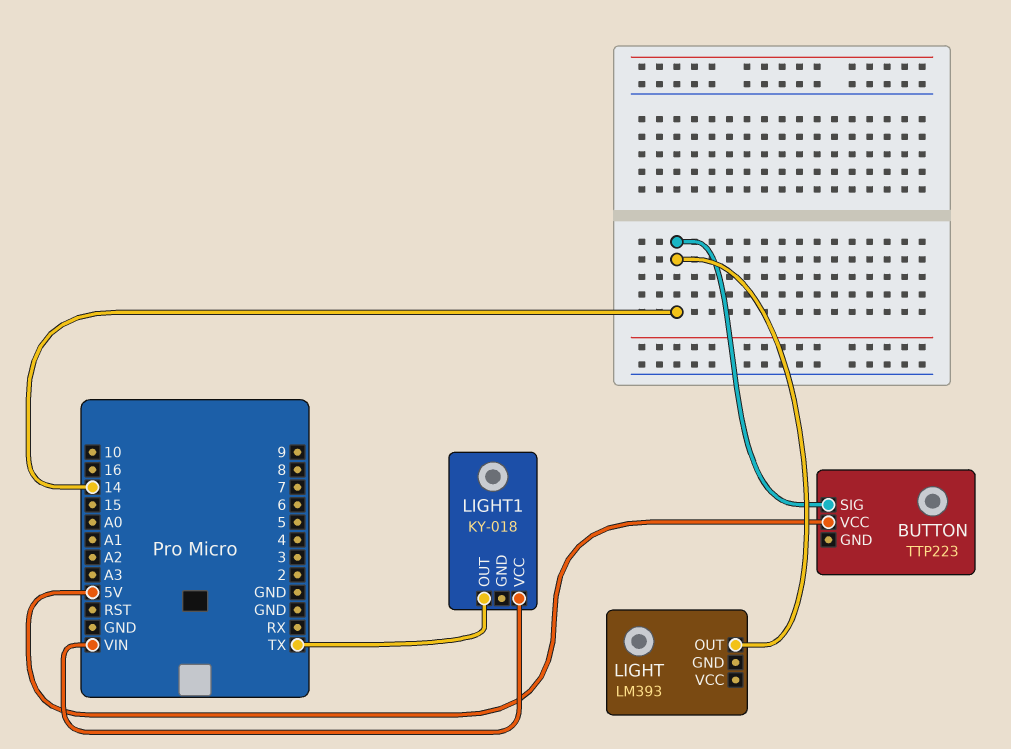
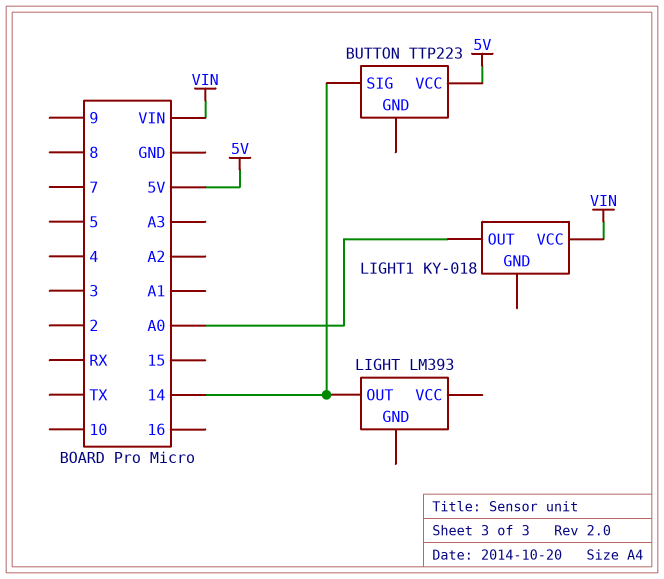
LIGHT1 pin OUT: TX -> A0

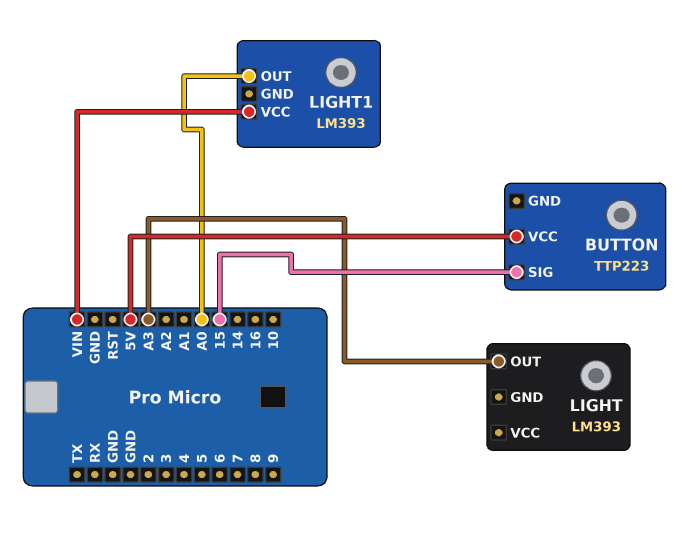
BUTTON pin SIG: 14 -> 15
LIGHT pin OUT: 14 -> A3
LIGHT1: KY-018 -> LM393

